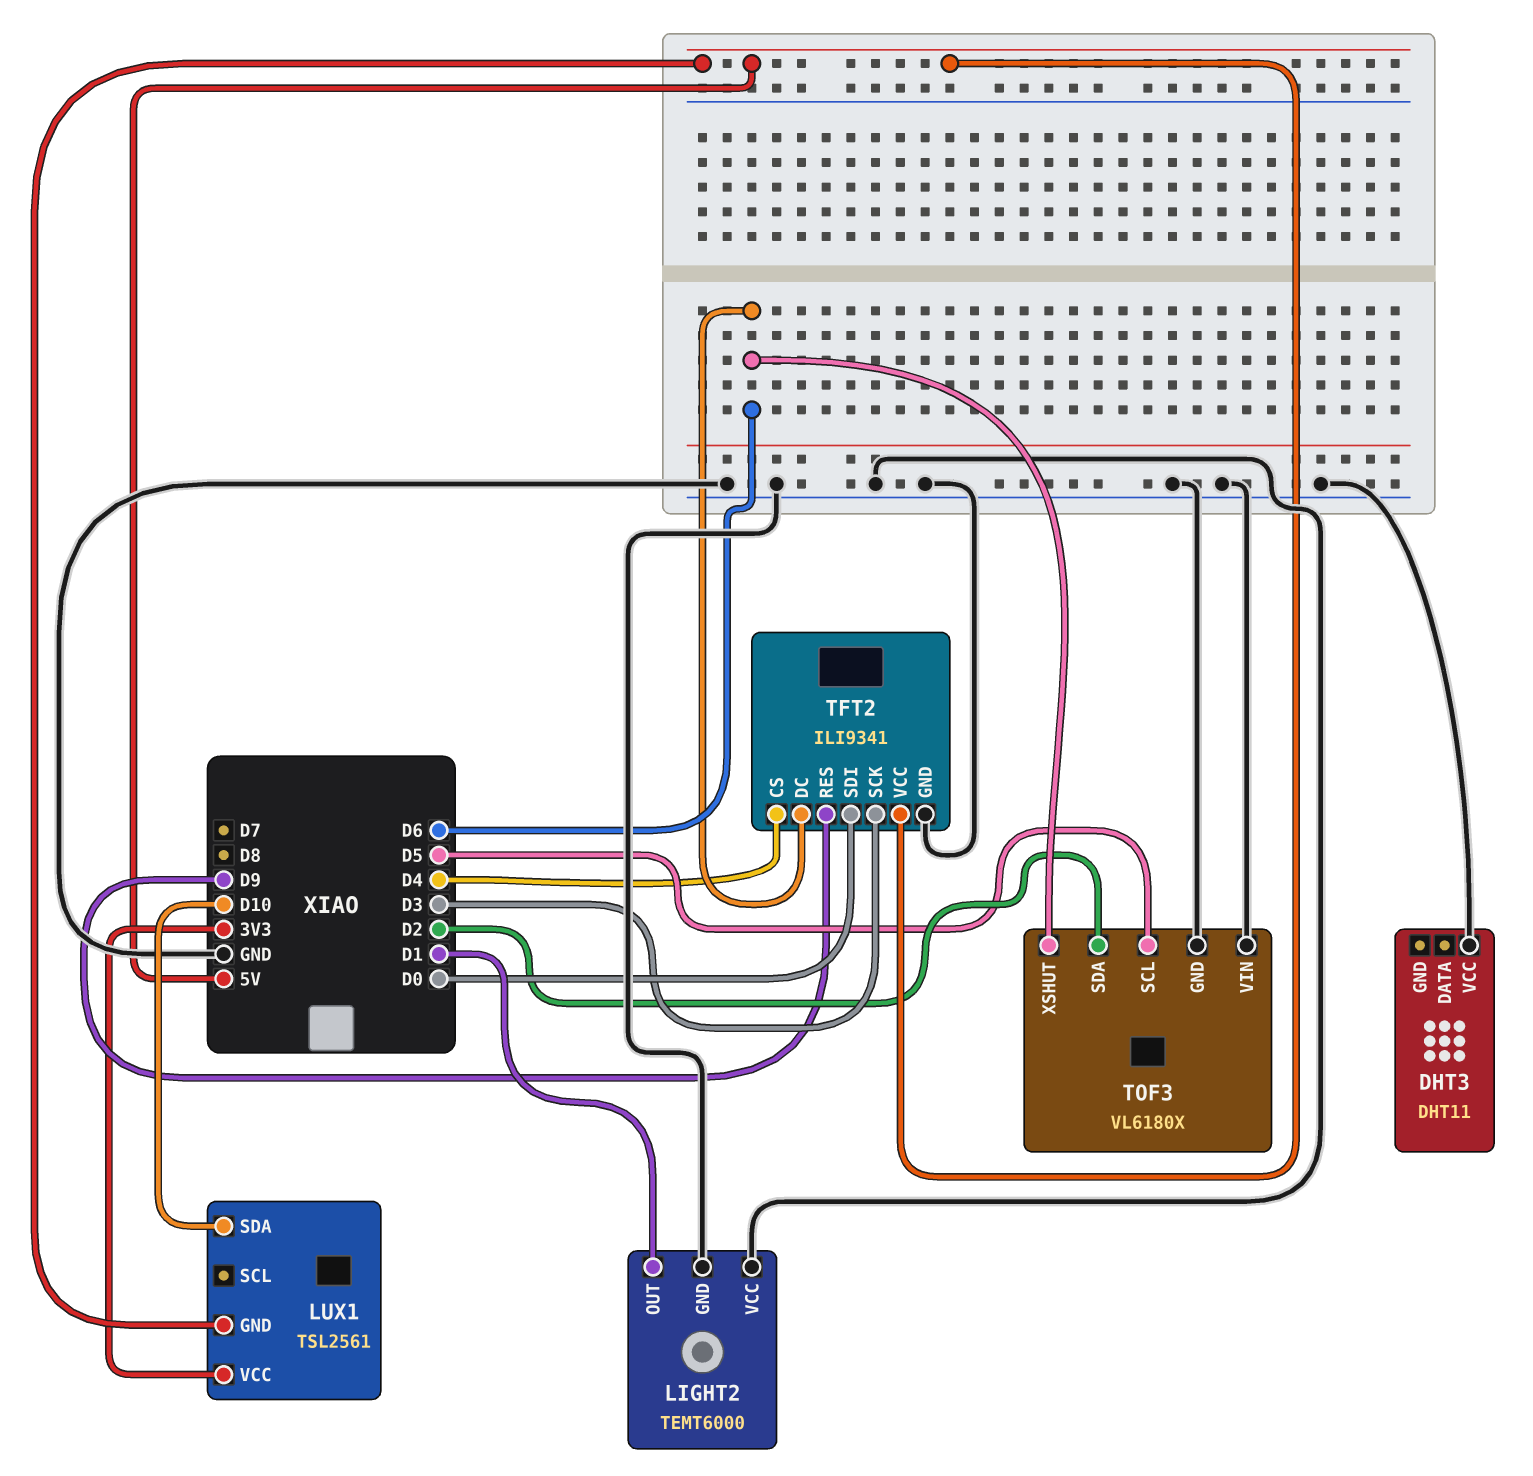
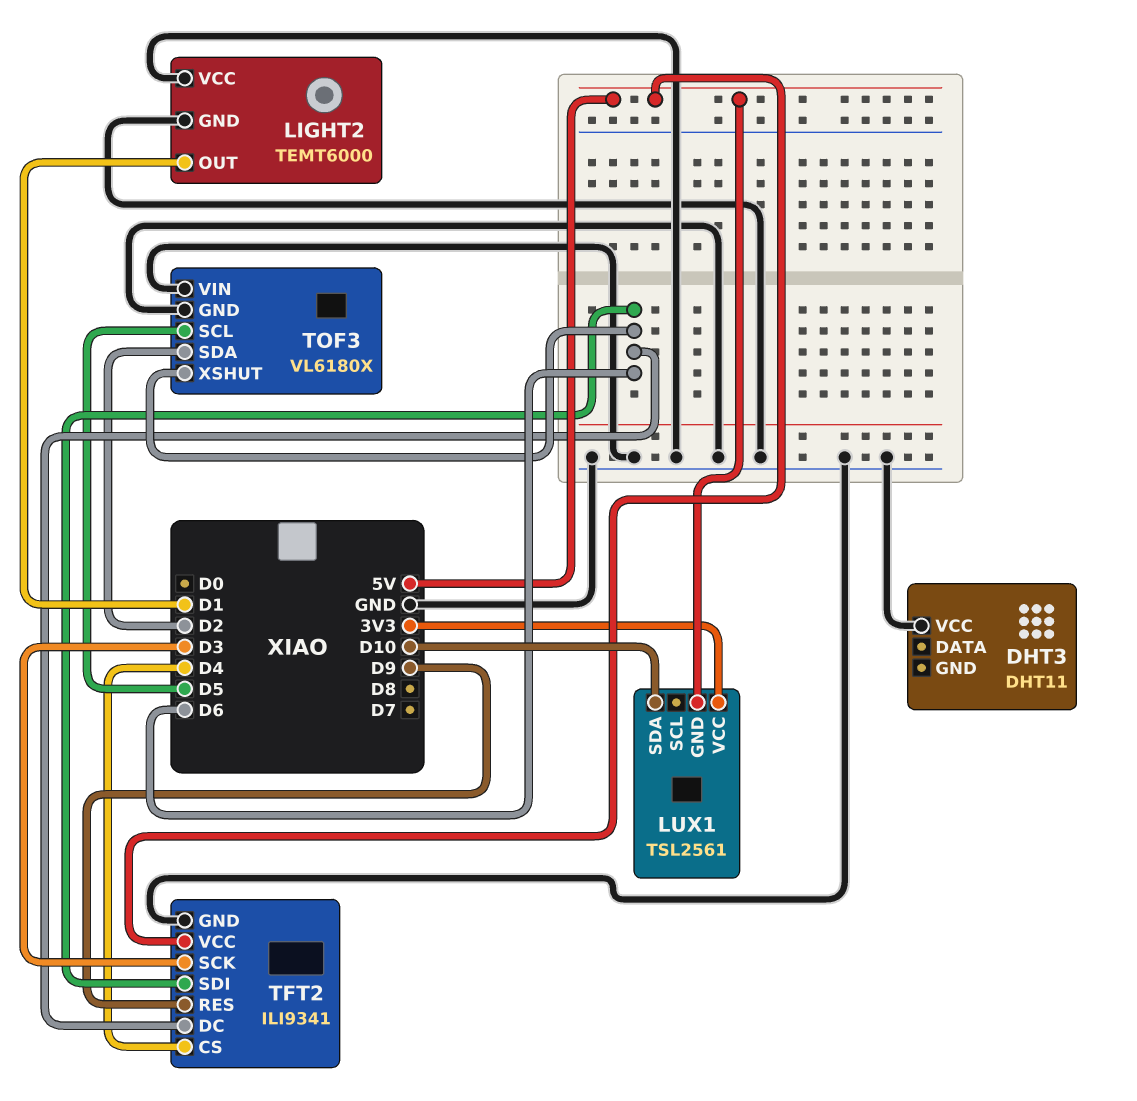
TFT2 pin SDI: D0 -> D6

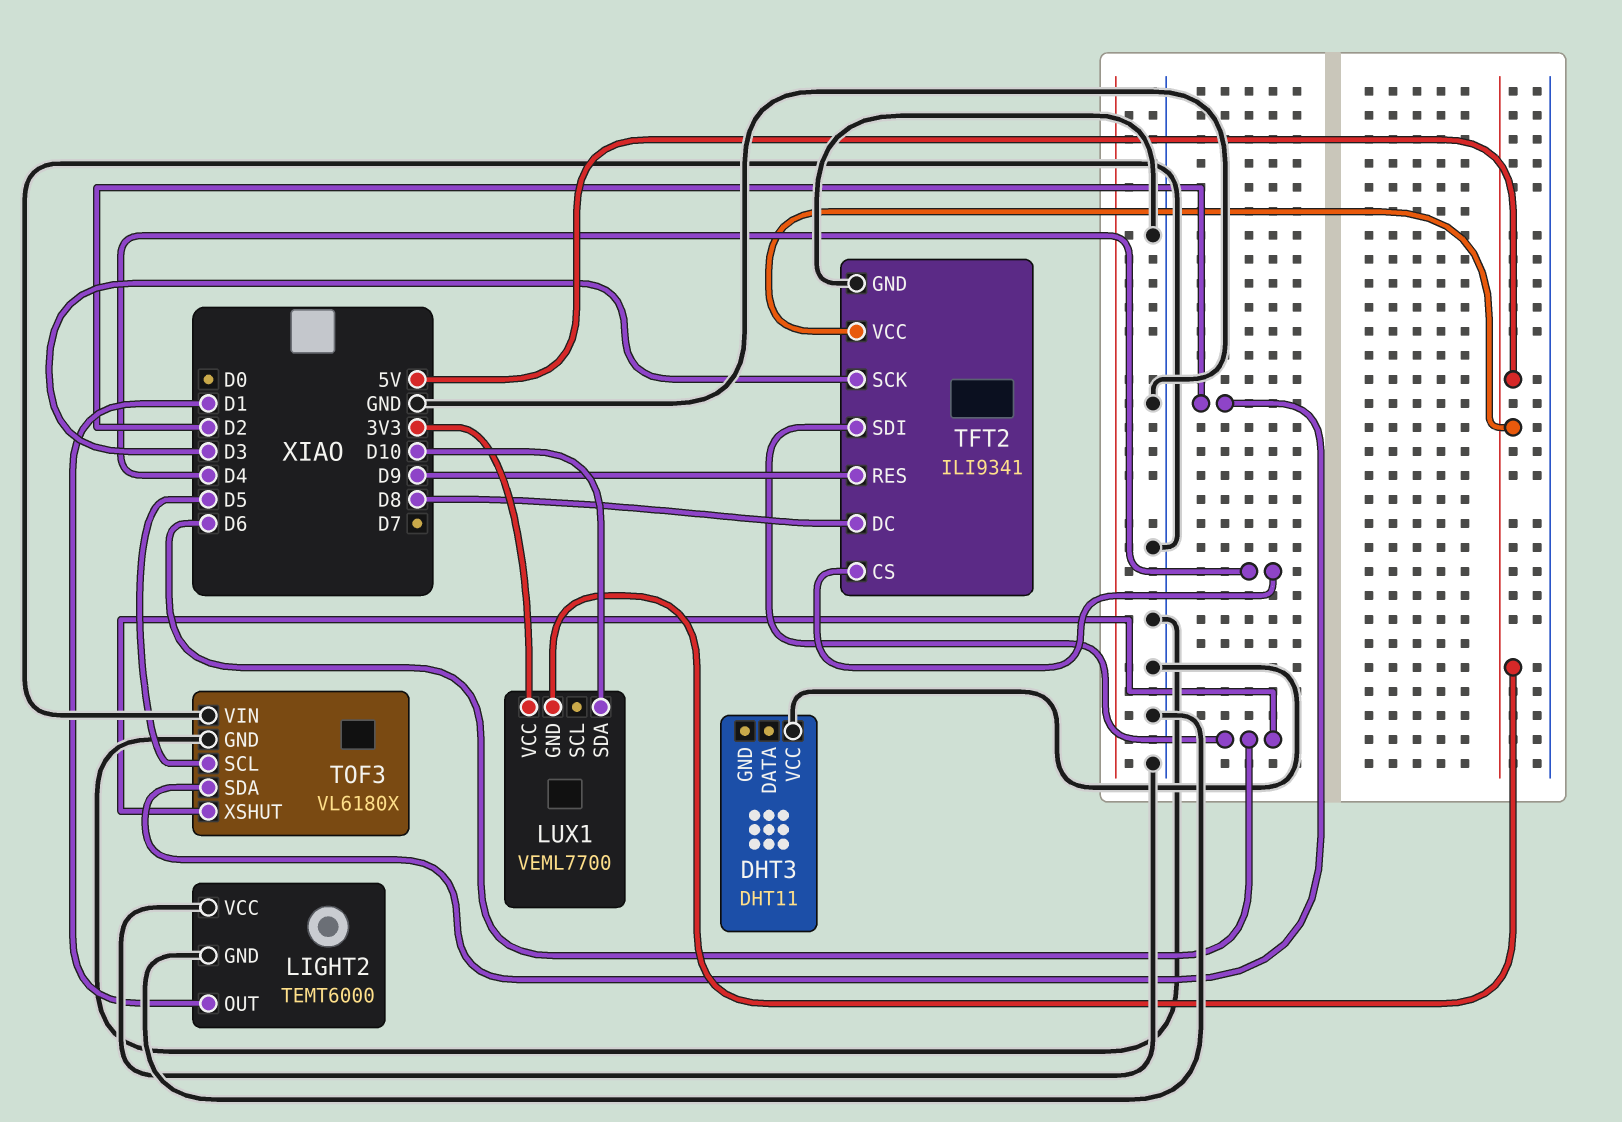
LUX1: TSL2561 -> VEML7700
TFT2 pin DC: D6 -> D8

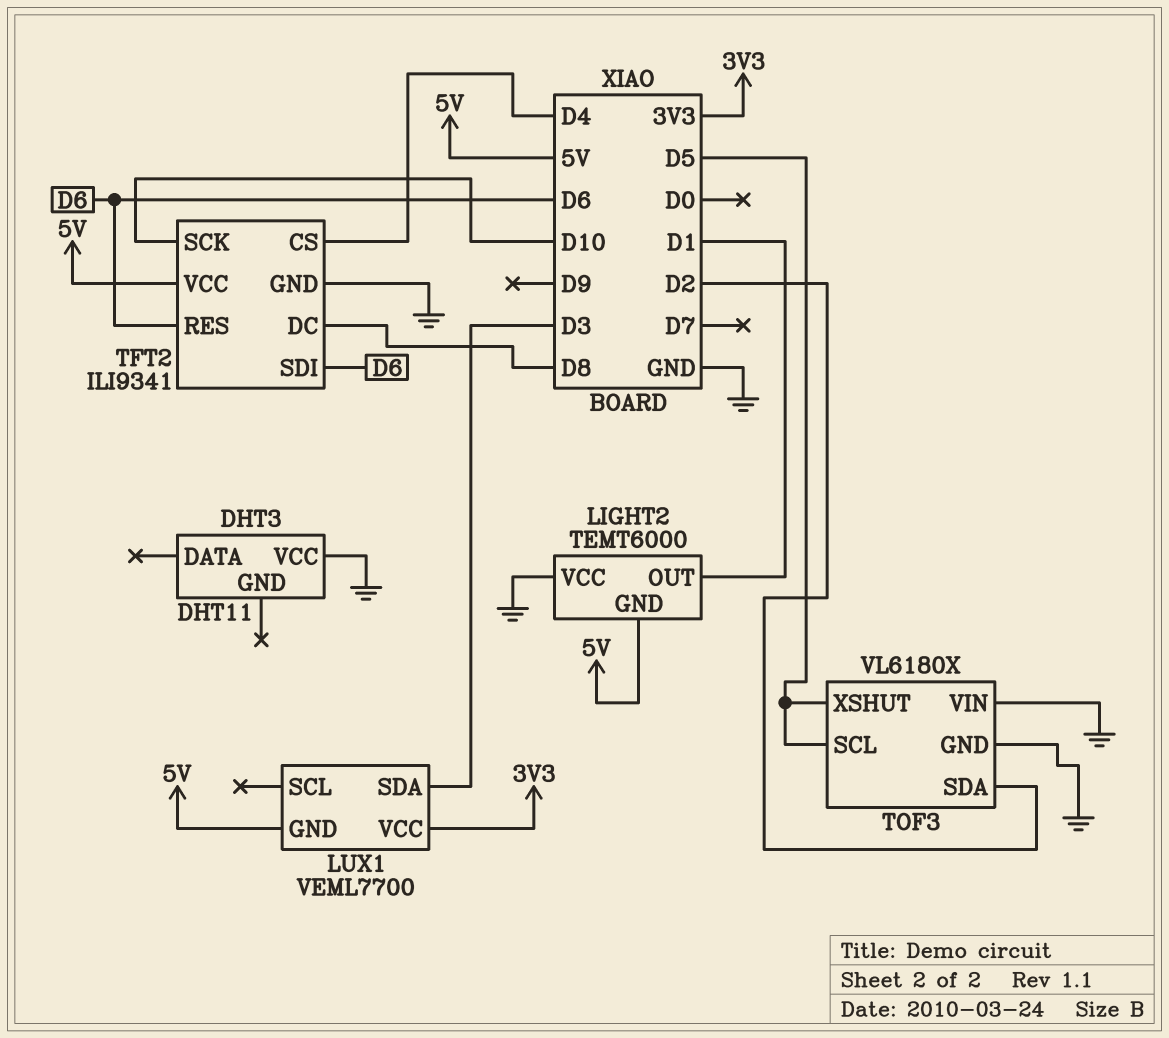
LIGHT2 pin GND: GND -> 5V
LUX1 pin SDA: D10 -> D3
TFT2 pin RES: D9 -> D6
TFT2 pin SCK: D3 -> D10
TOF3 pin XSHUT: D6 -> D5

